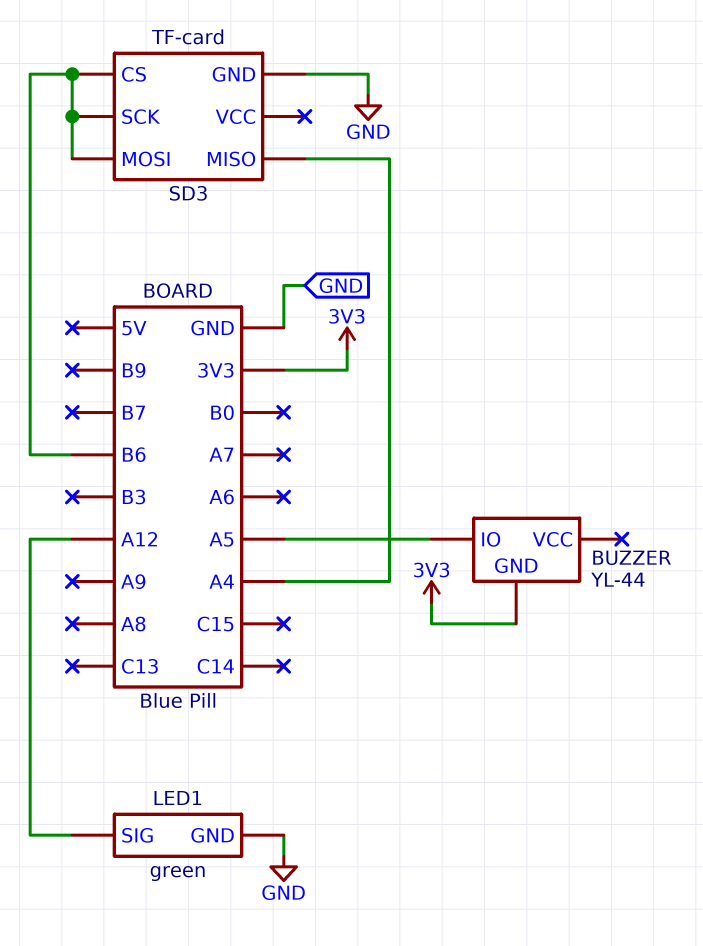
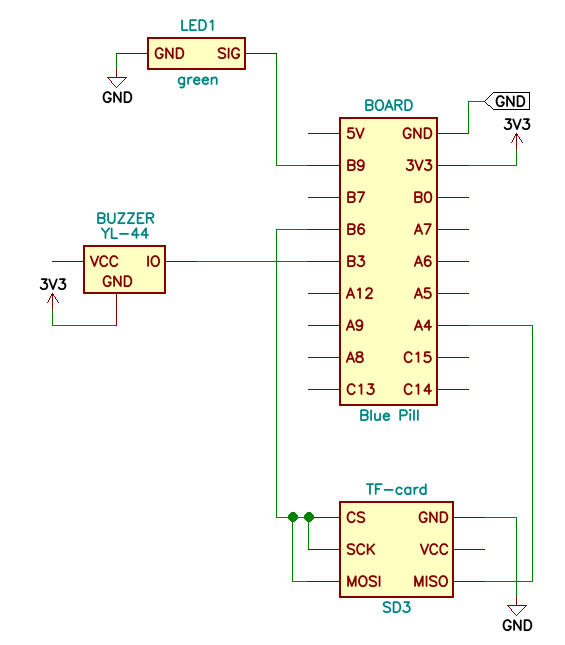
BUZZER pin IO: A5 -> B3
LED1 pin SIG: A12 -> B9

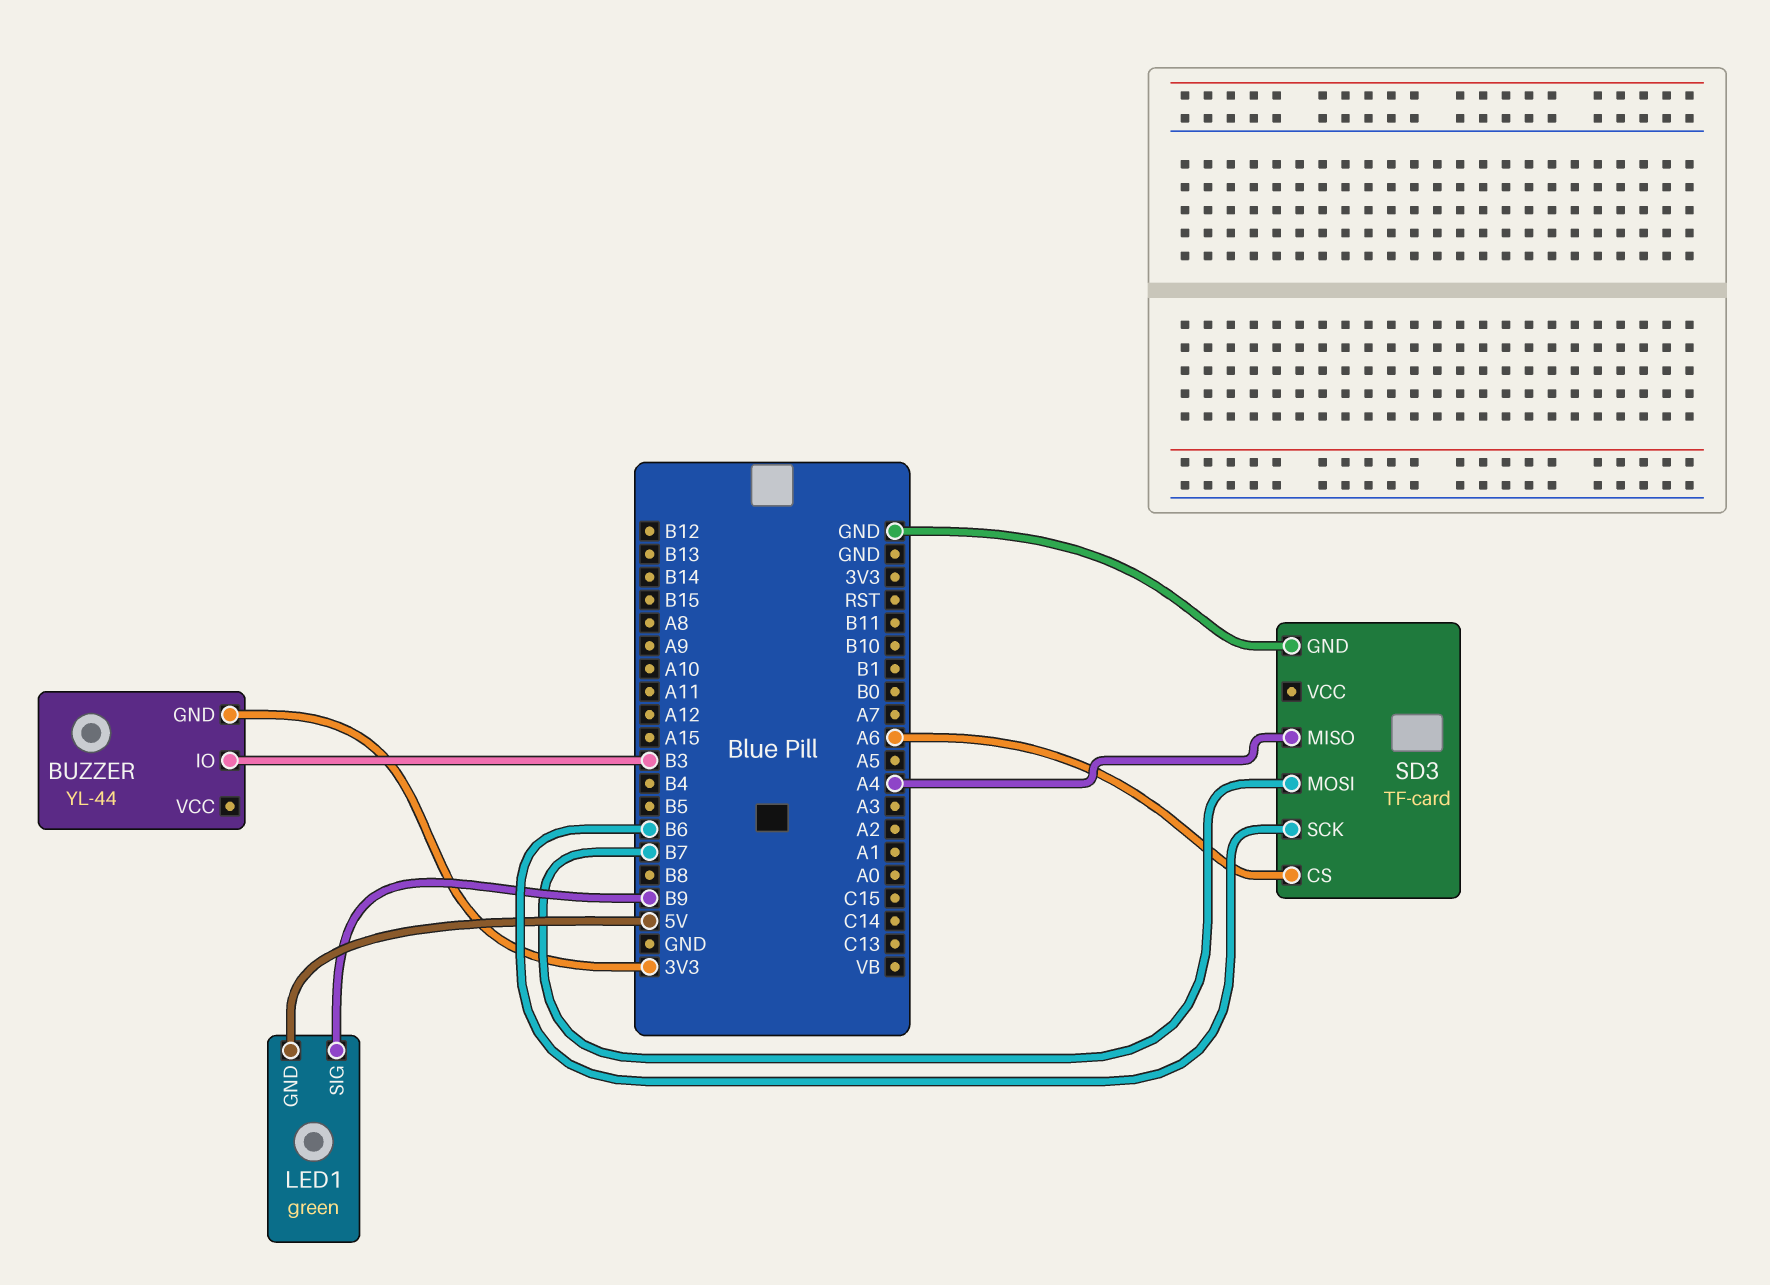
LED1 pin GND: GND -> 5V
SD3 pin CS: B6 -> A6
SD3 pin MOSI: B6 -> B7

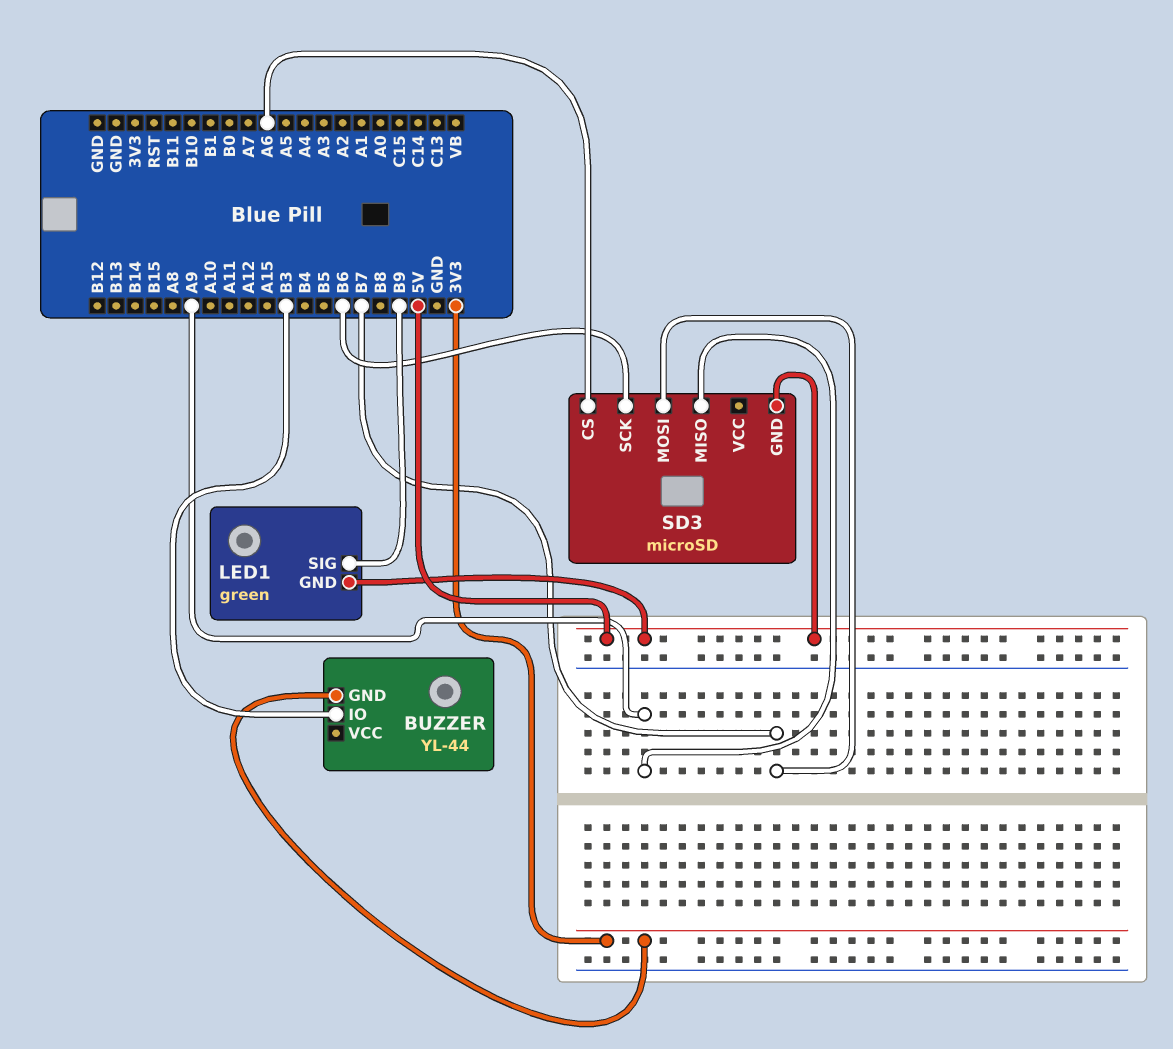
SD3: TF-card -> microSD
SD3 pin GND: GND -> 5V
SD3 pin MISO: A4 -> A9

